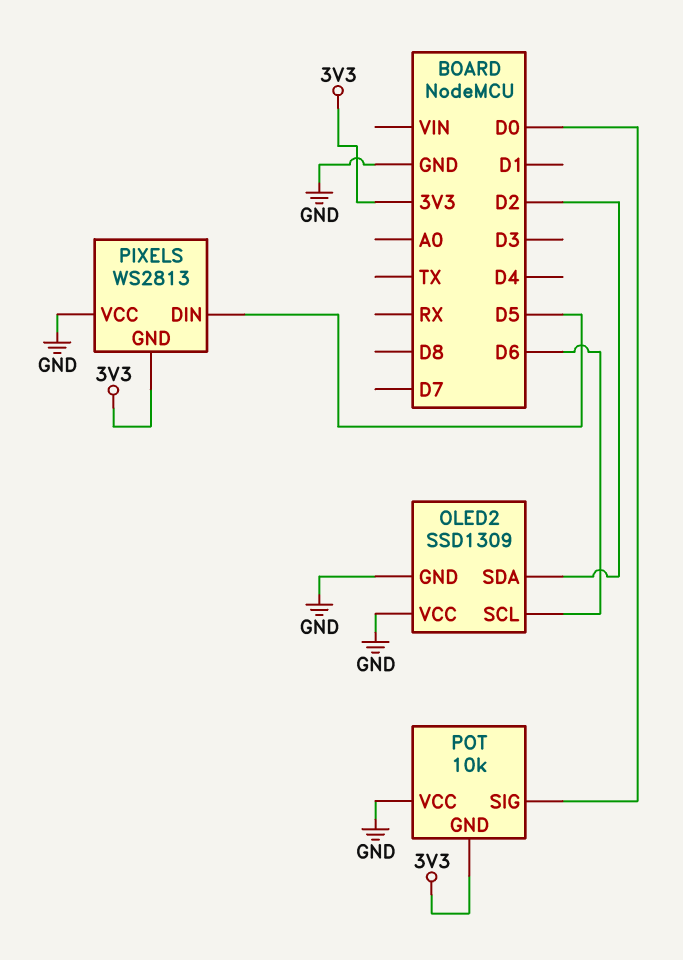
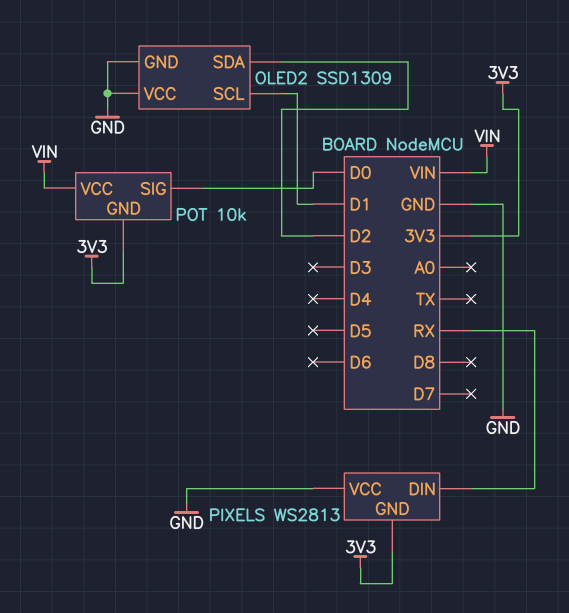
OLED2 pin SCL: D6 -> D1
PIXELS pin DIN: D5 -> RX
POT pin VCC: GND -> VIN

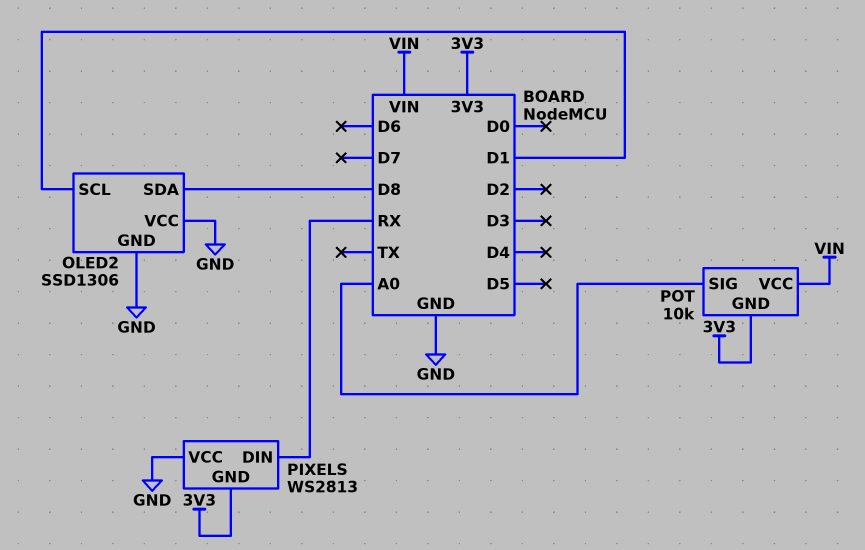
OLED2: SSD1309 -> SSD1306
OLED2 pin SDA: D2 -> D8
POT pin SIG: D0 -> A0

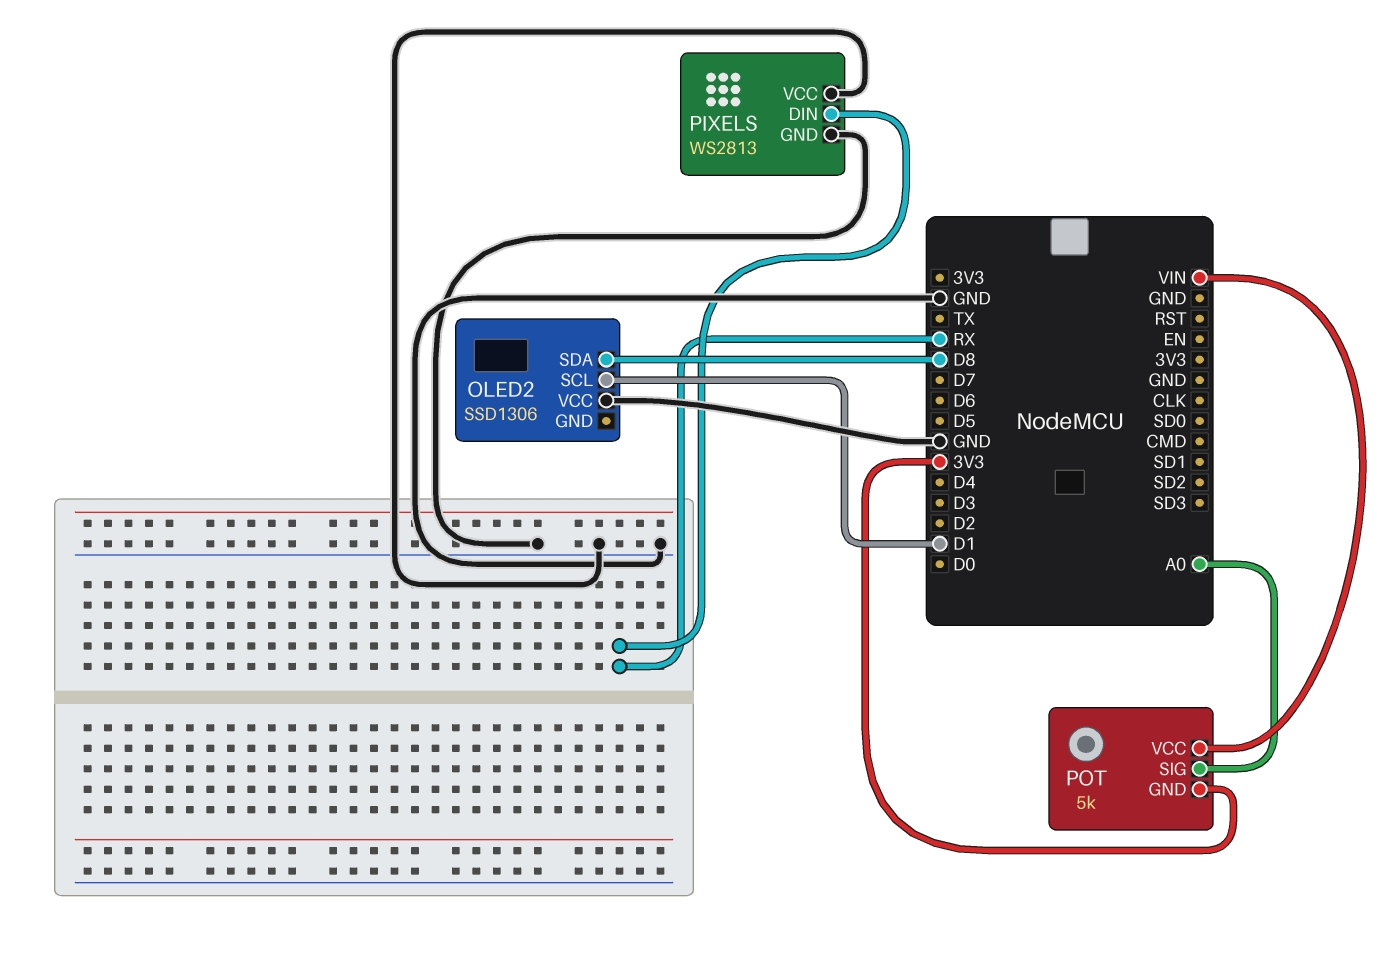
OLED2 pin GND: GND -> none
PIXELS pin GND: 3V3 -> GND
POT: 10k -> 5k

